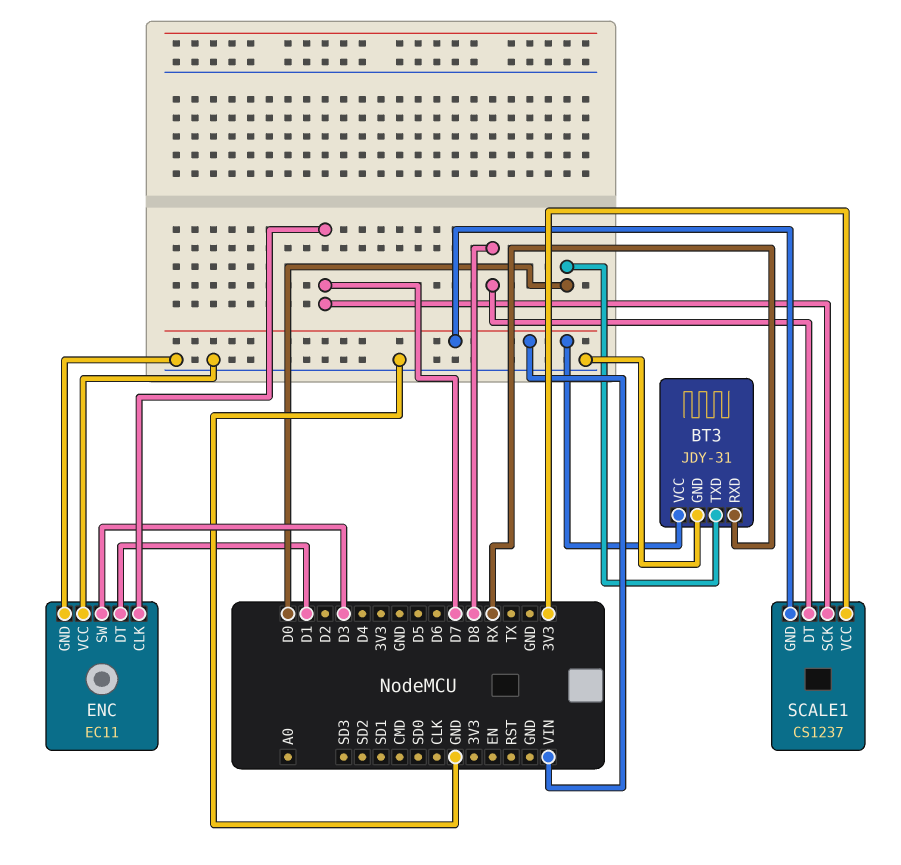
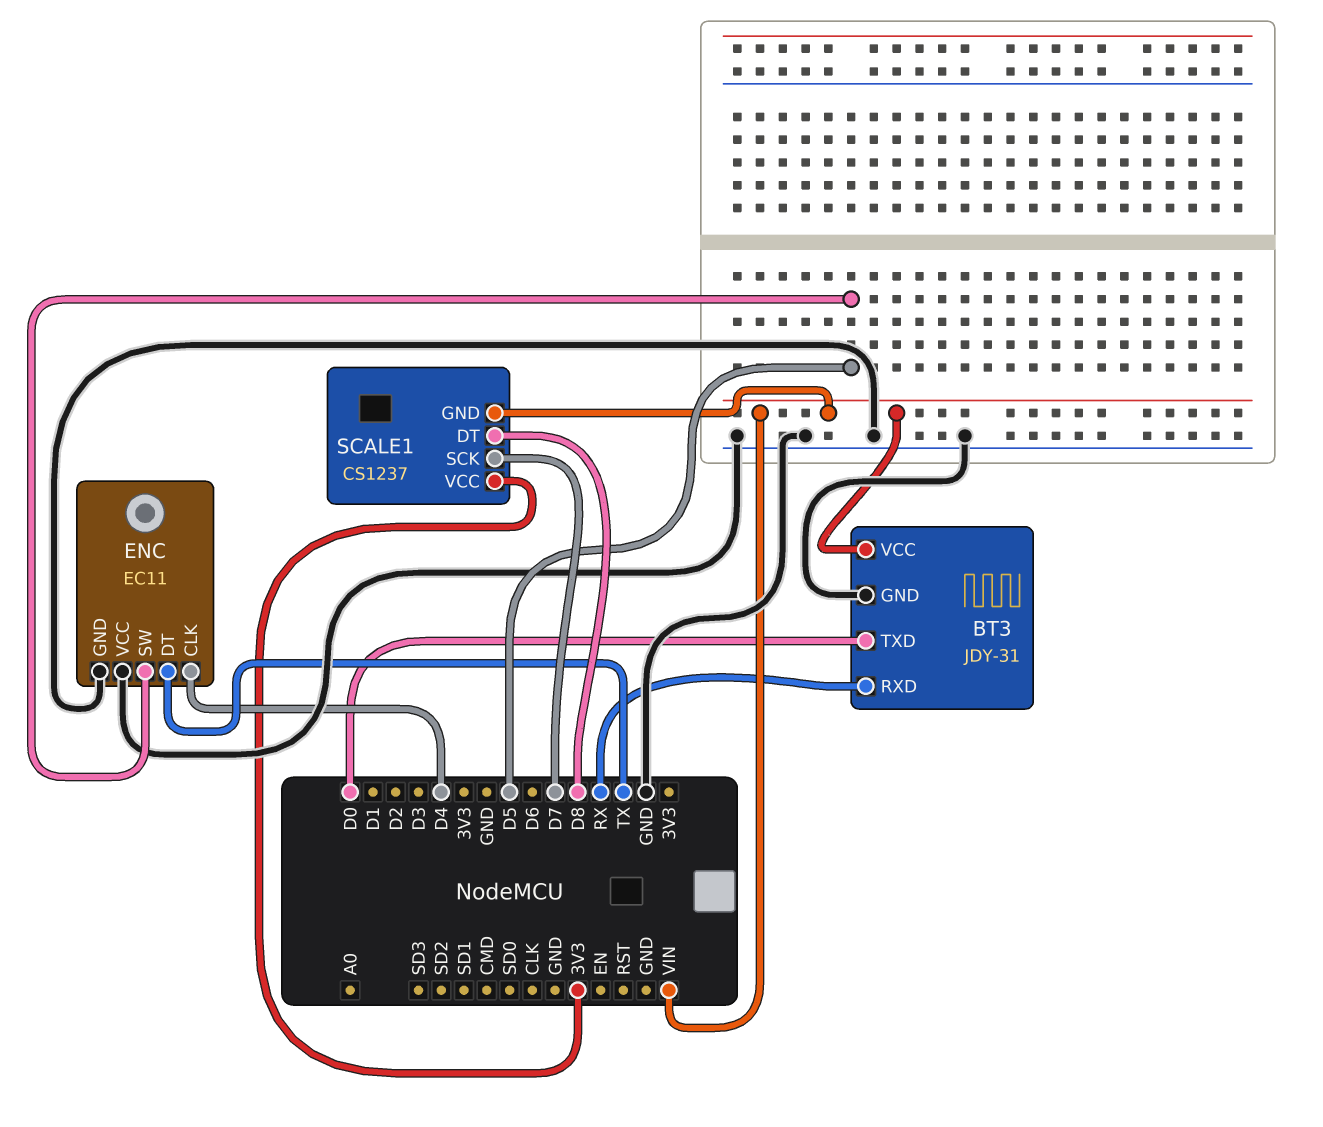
ENC pin CLK: D7 -> D4
ENC pin DT: D1 -> TX
ENC pin SW: D3 -> D5

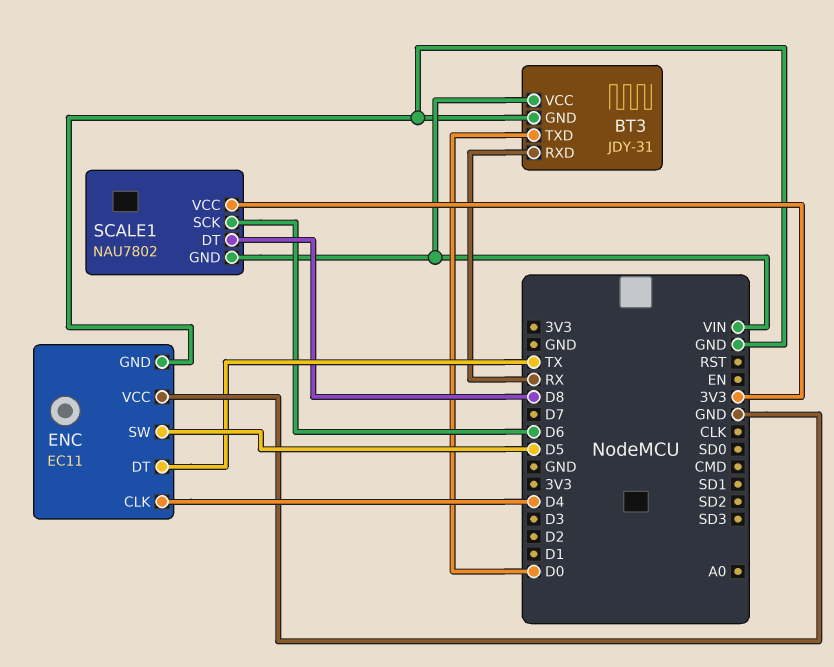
SCALE1: CS1237 -> NAU7802
SCALE1 pin SCK: D7 -> D6

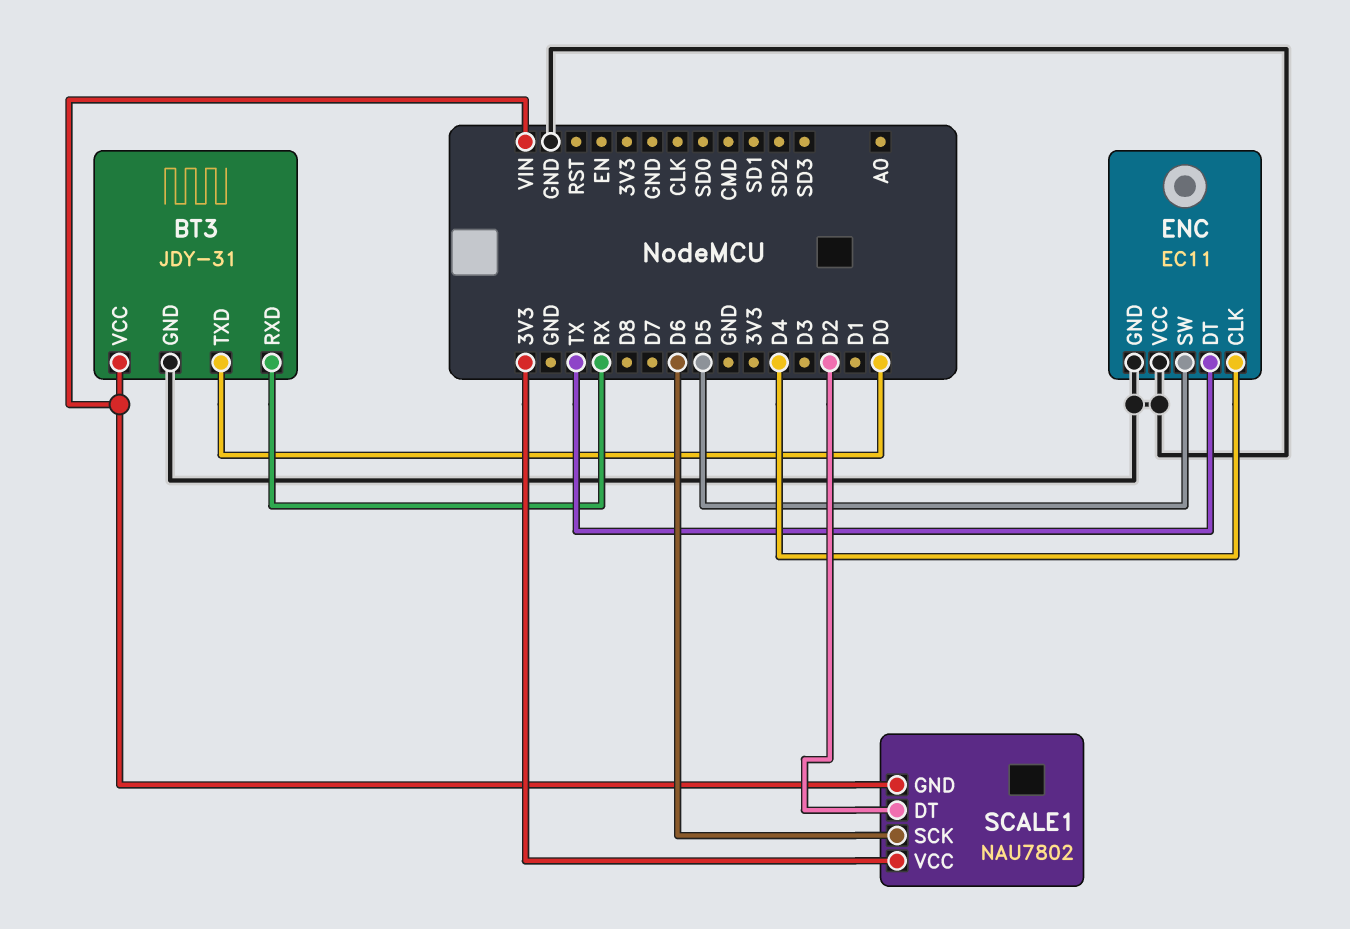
SCALE1 pin DT: D8 -> D2

